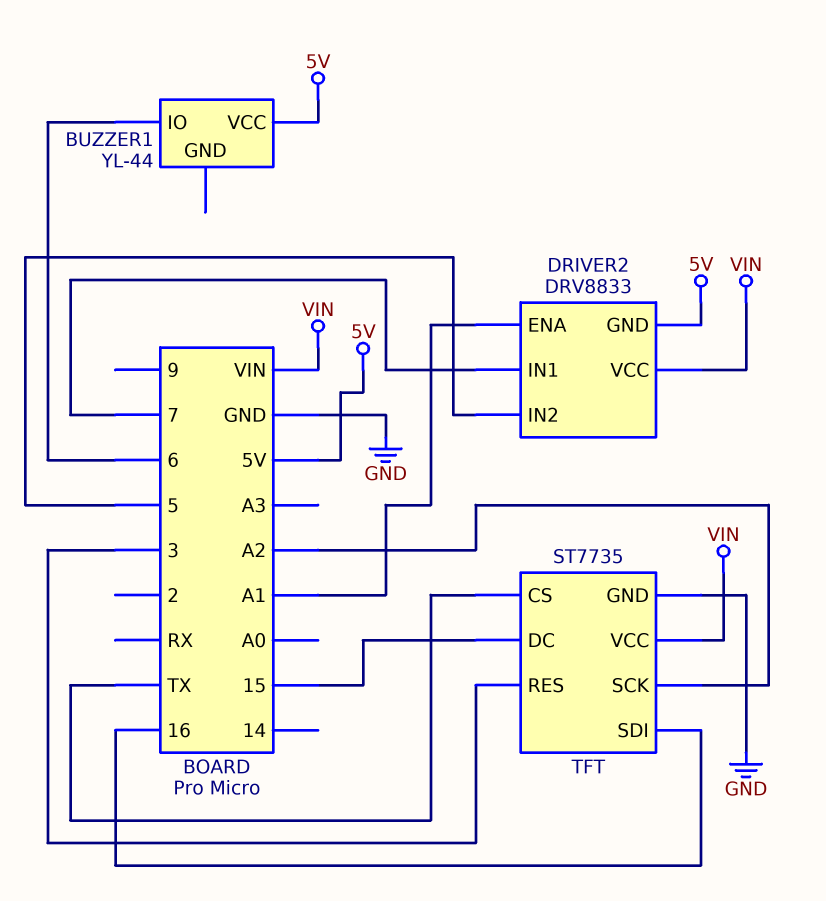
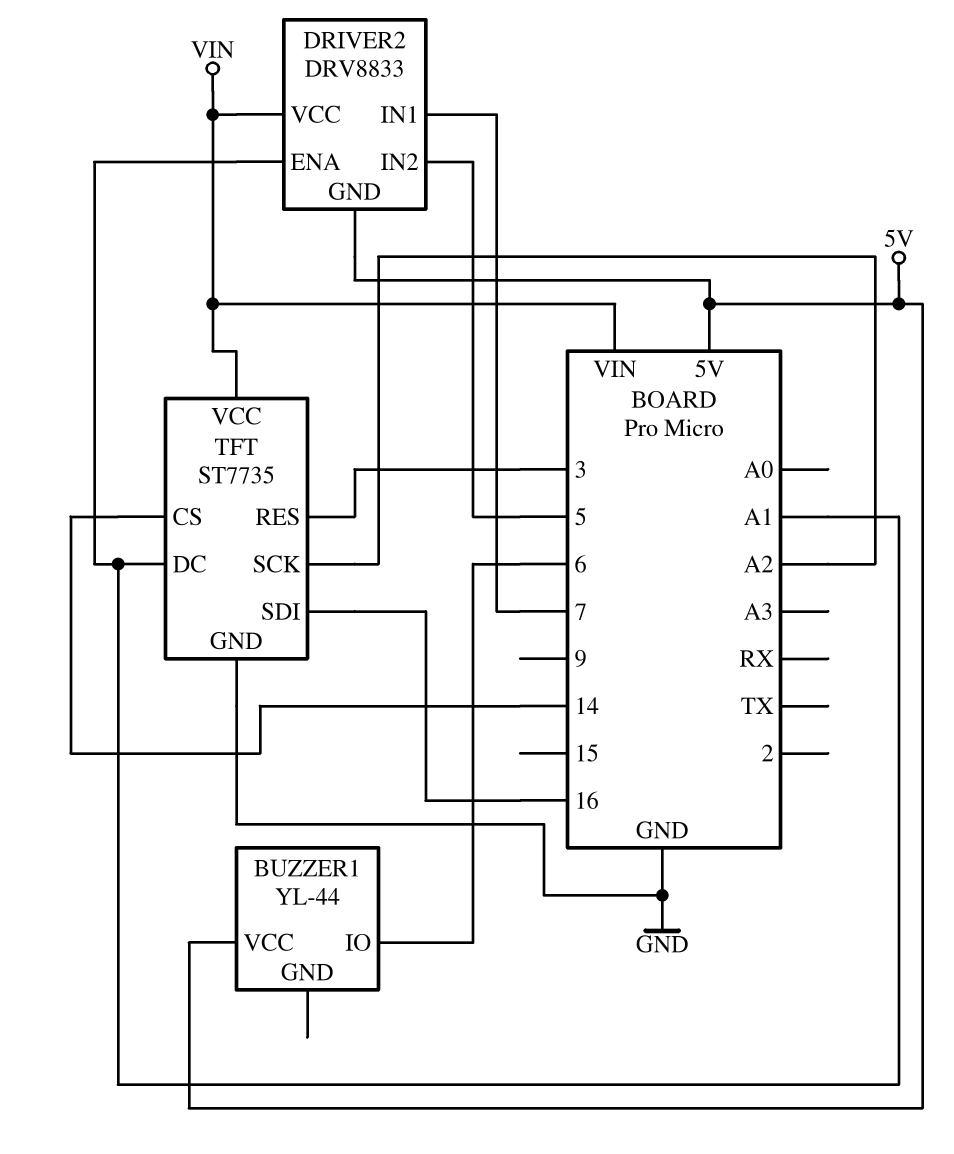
TFT pin CS: TX -> 14
TFT pin DC: 15 -> A1

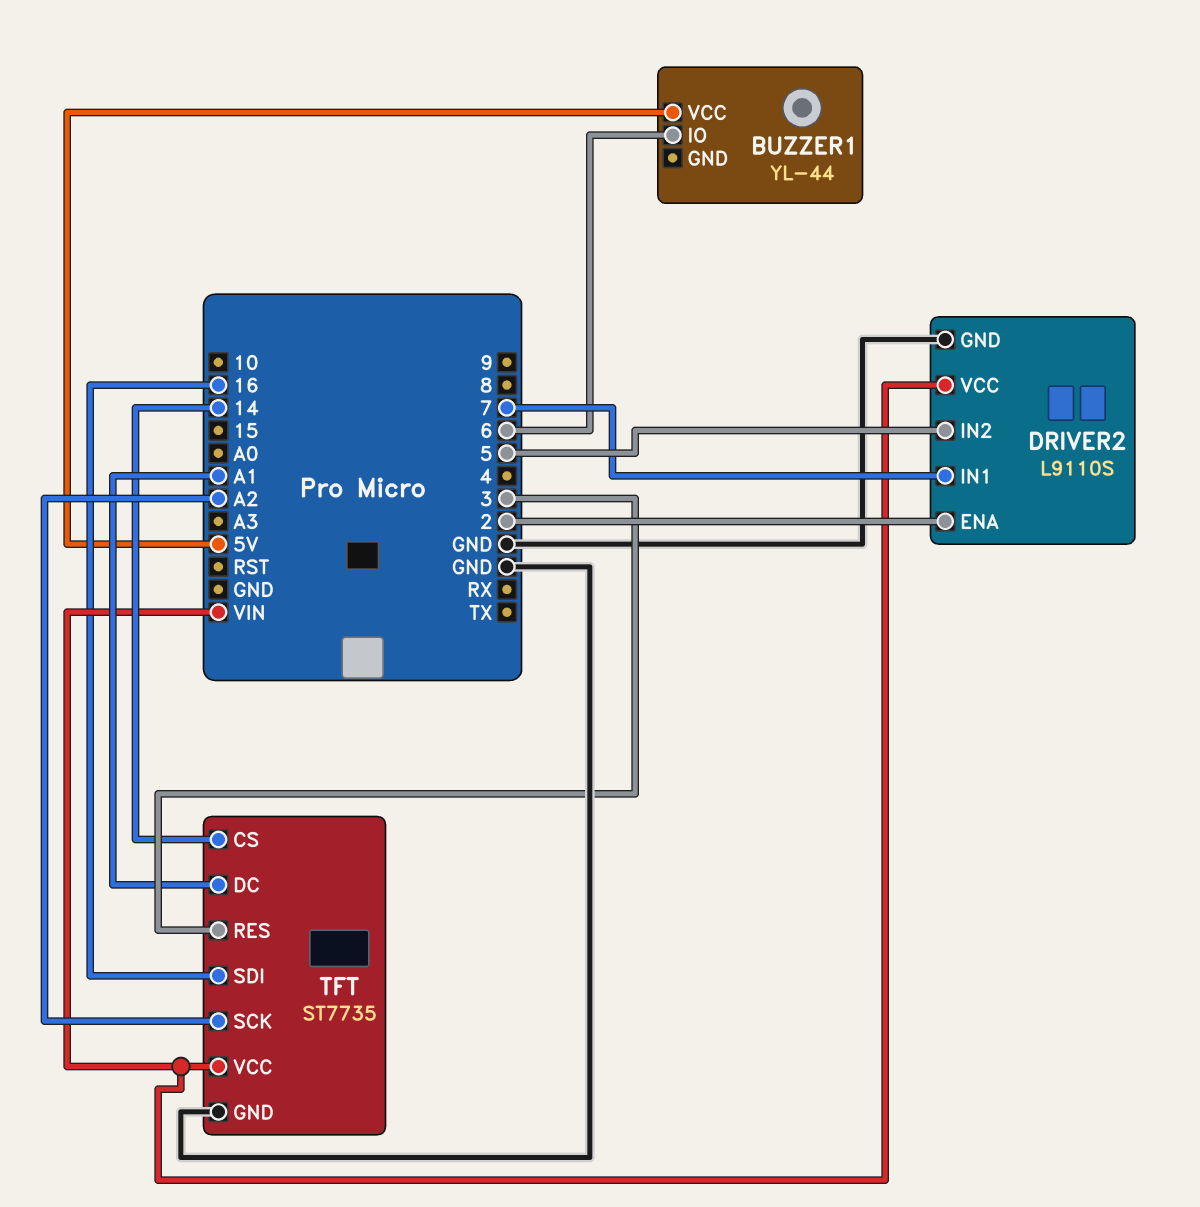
DRIVER2: DRV8833 -> L9110S
DRIVER2 pin ENA: A1 -> 2
DRIVER2 pin GND: 5V -> GND

